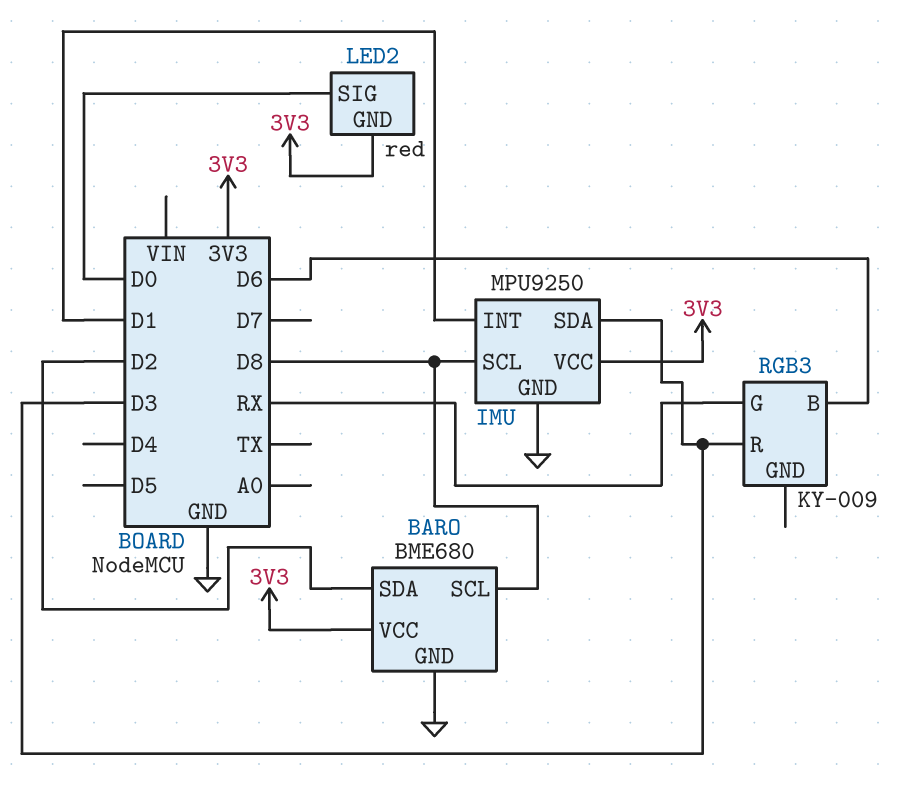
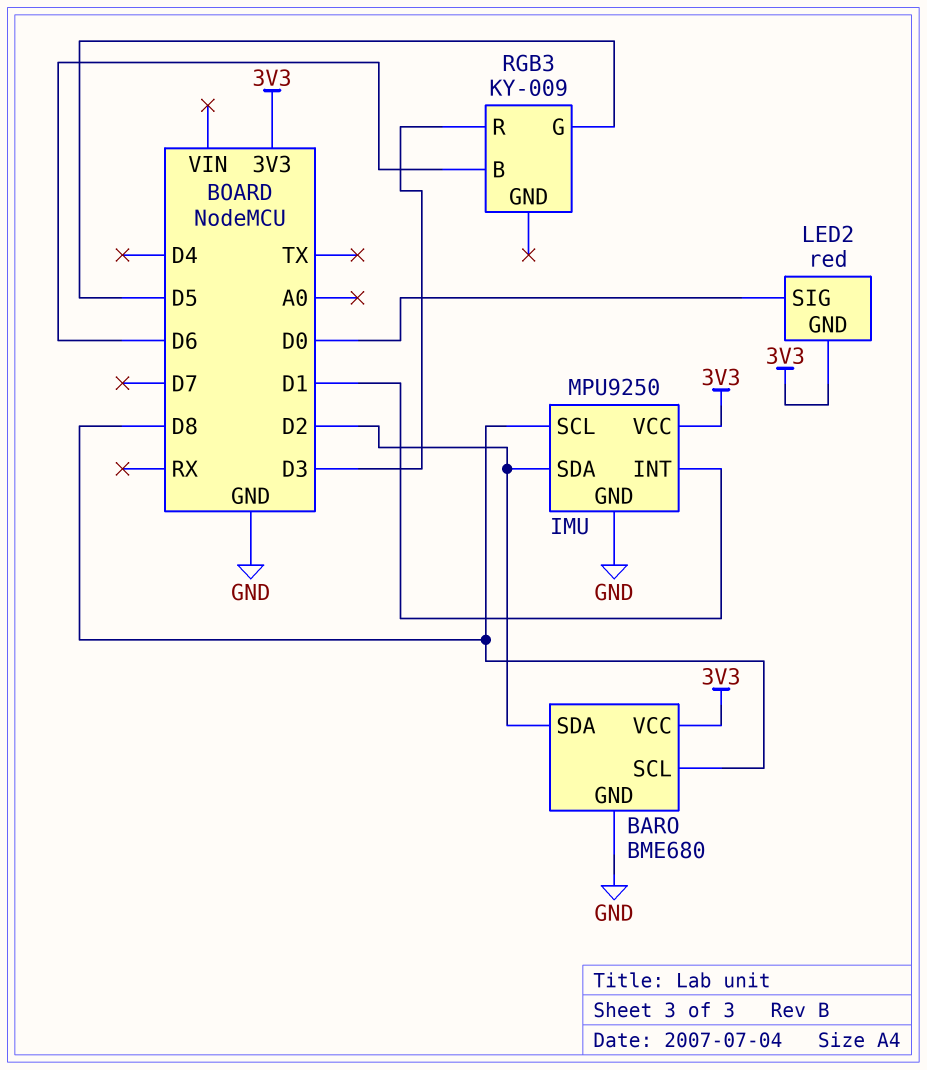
IMU pin SDA: D3 -> D2
RGB3 pin G: RX -> D5

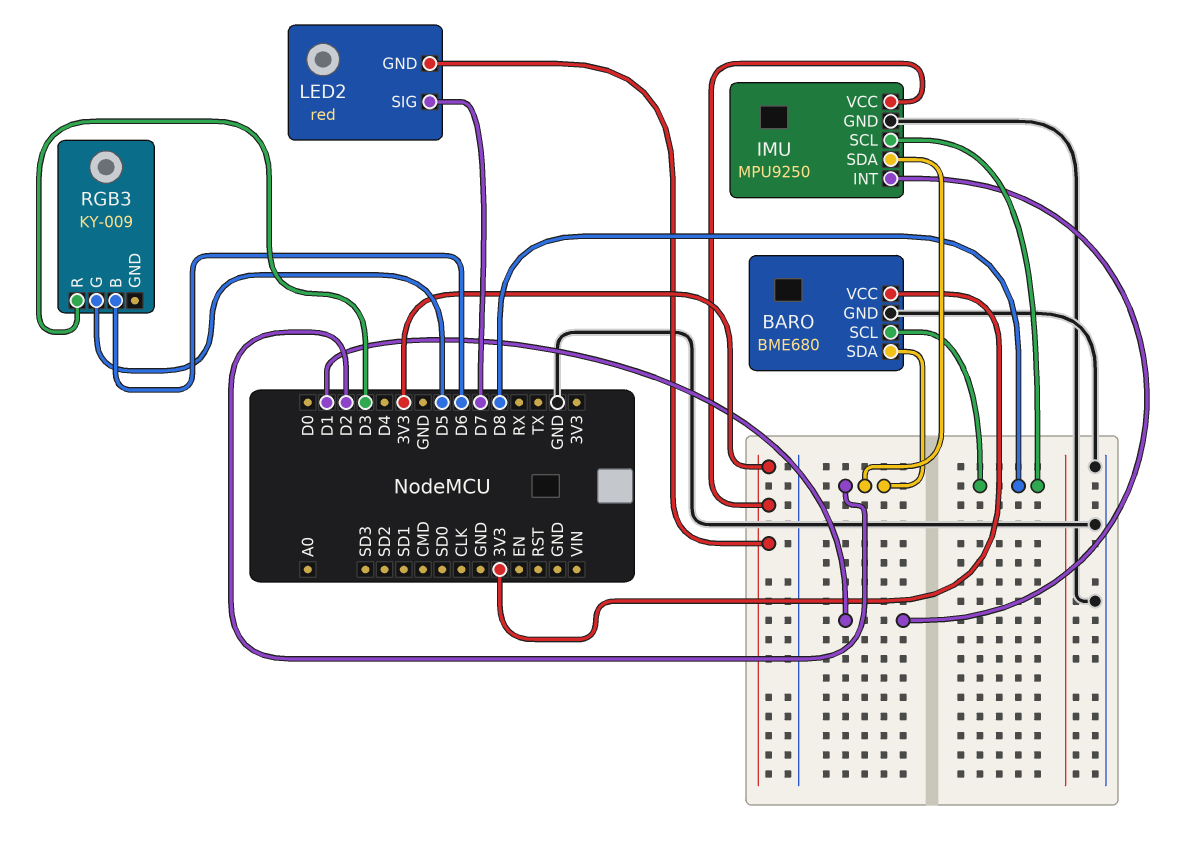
LED2 pin SIG: D0 -> D7

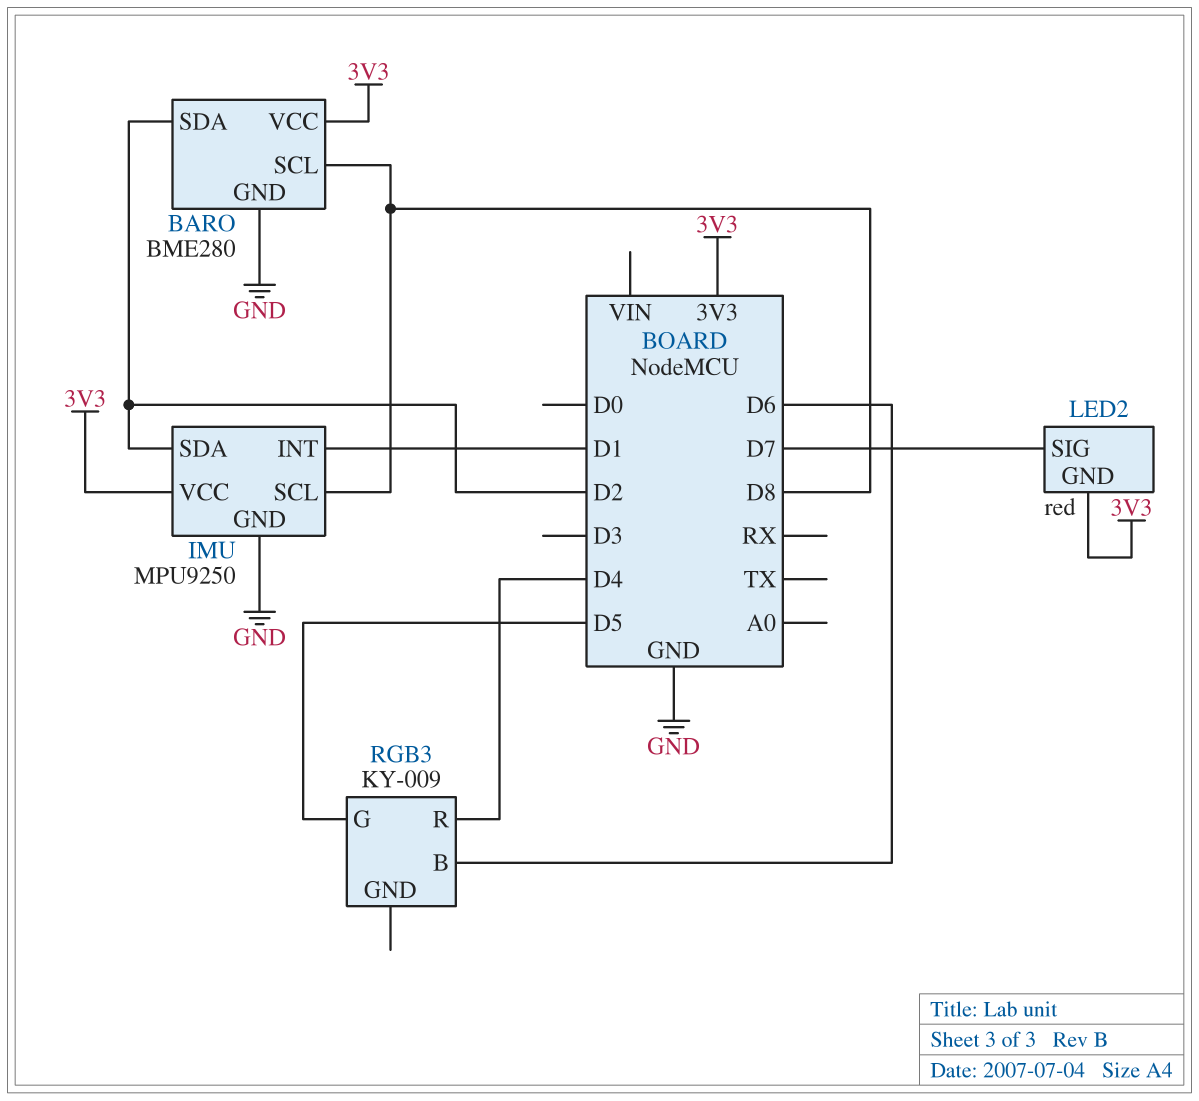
BARO: BME680 -> BME280
RGB3 pin R: D3 -> D4

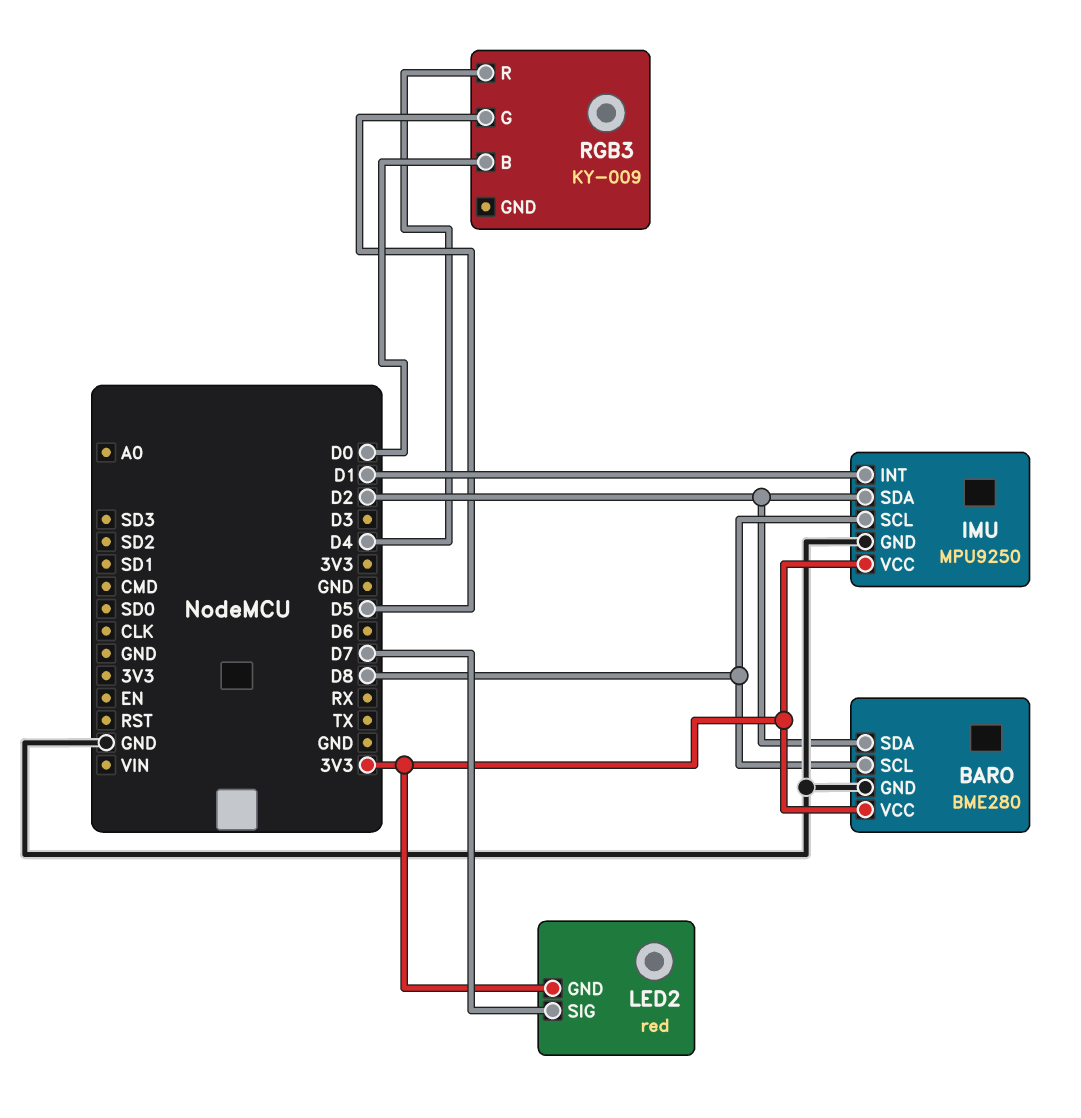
RGB3 pin B: D6 -> D0

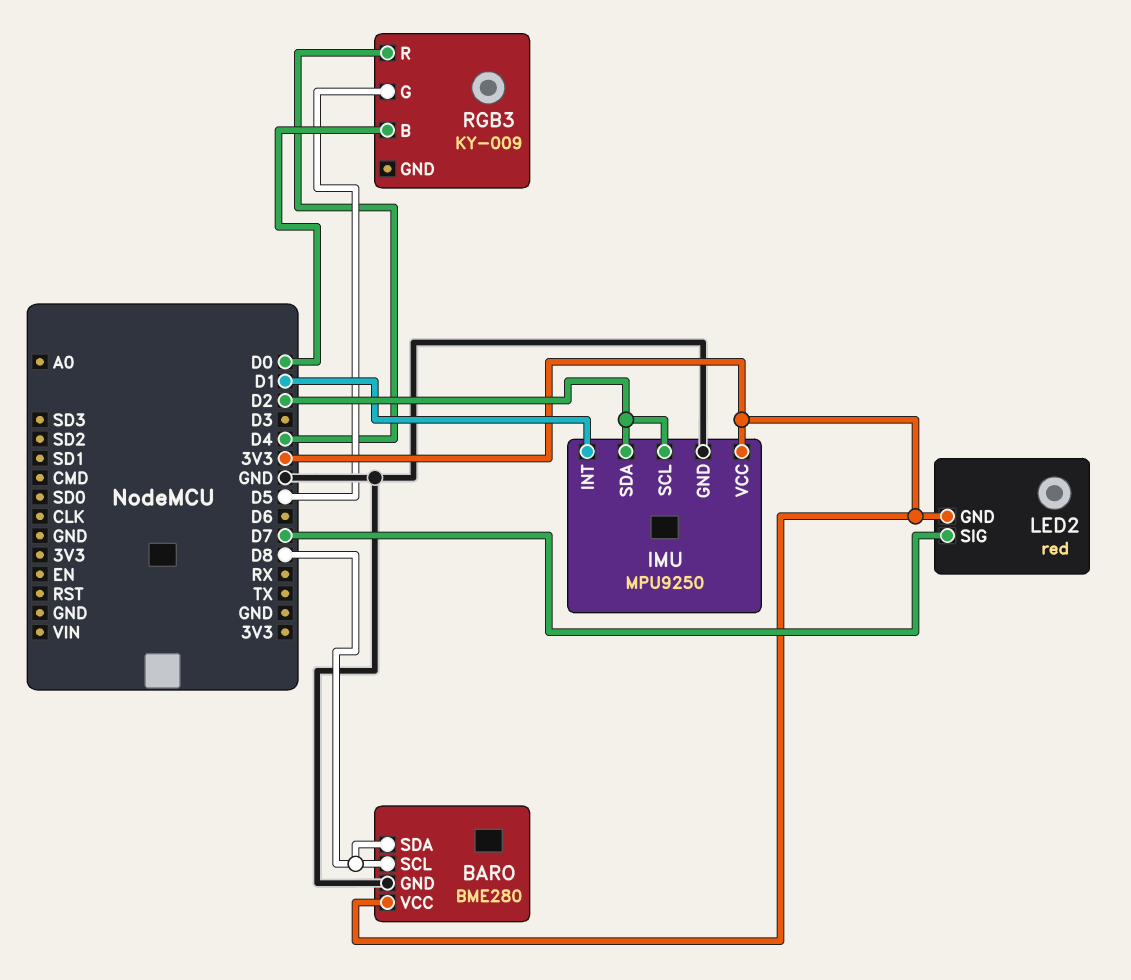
BARO pin SDA: D2 -> D8
IMU pin SCL: D8 -> D2

